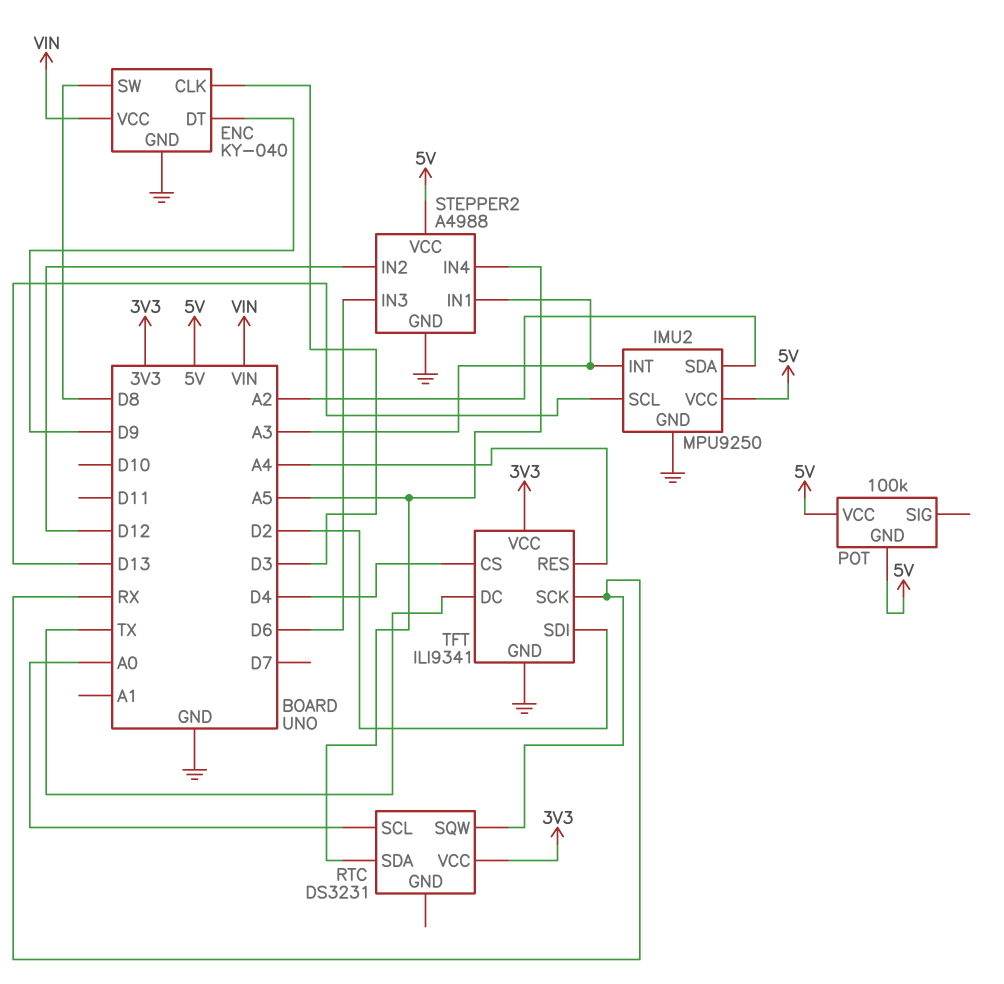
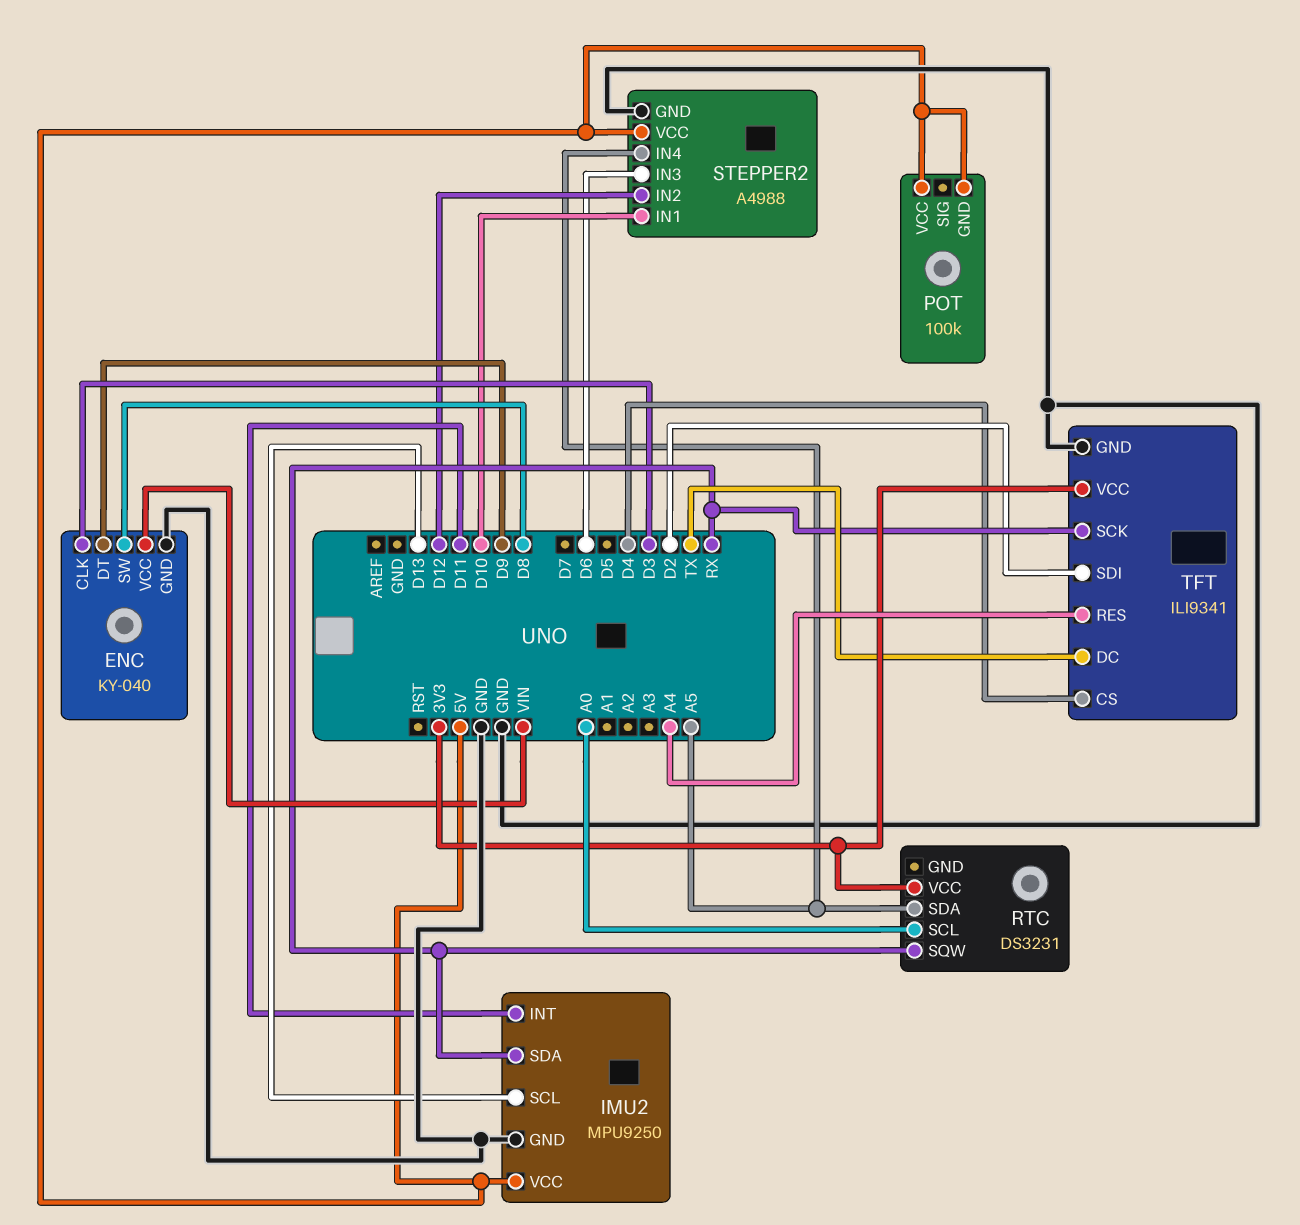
IMU2 pin INT: A3 -> D11
IMU2 pin SDA: A2 -> RX
STEPPER2 pin IN1: A3 -> D10

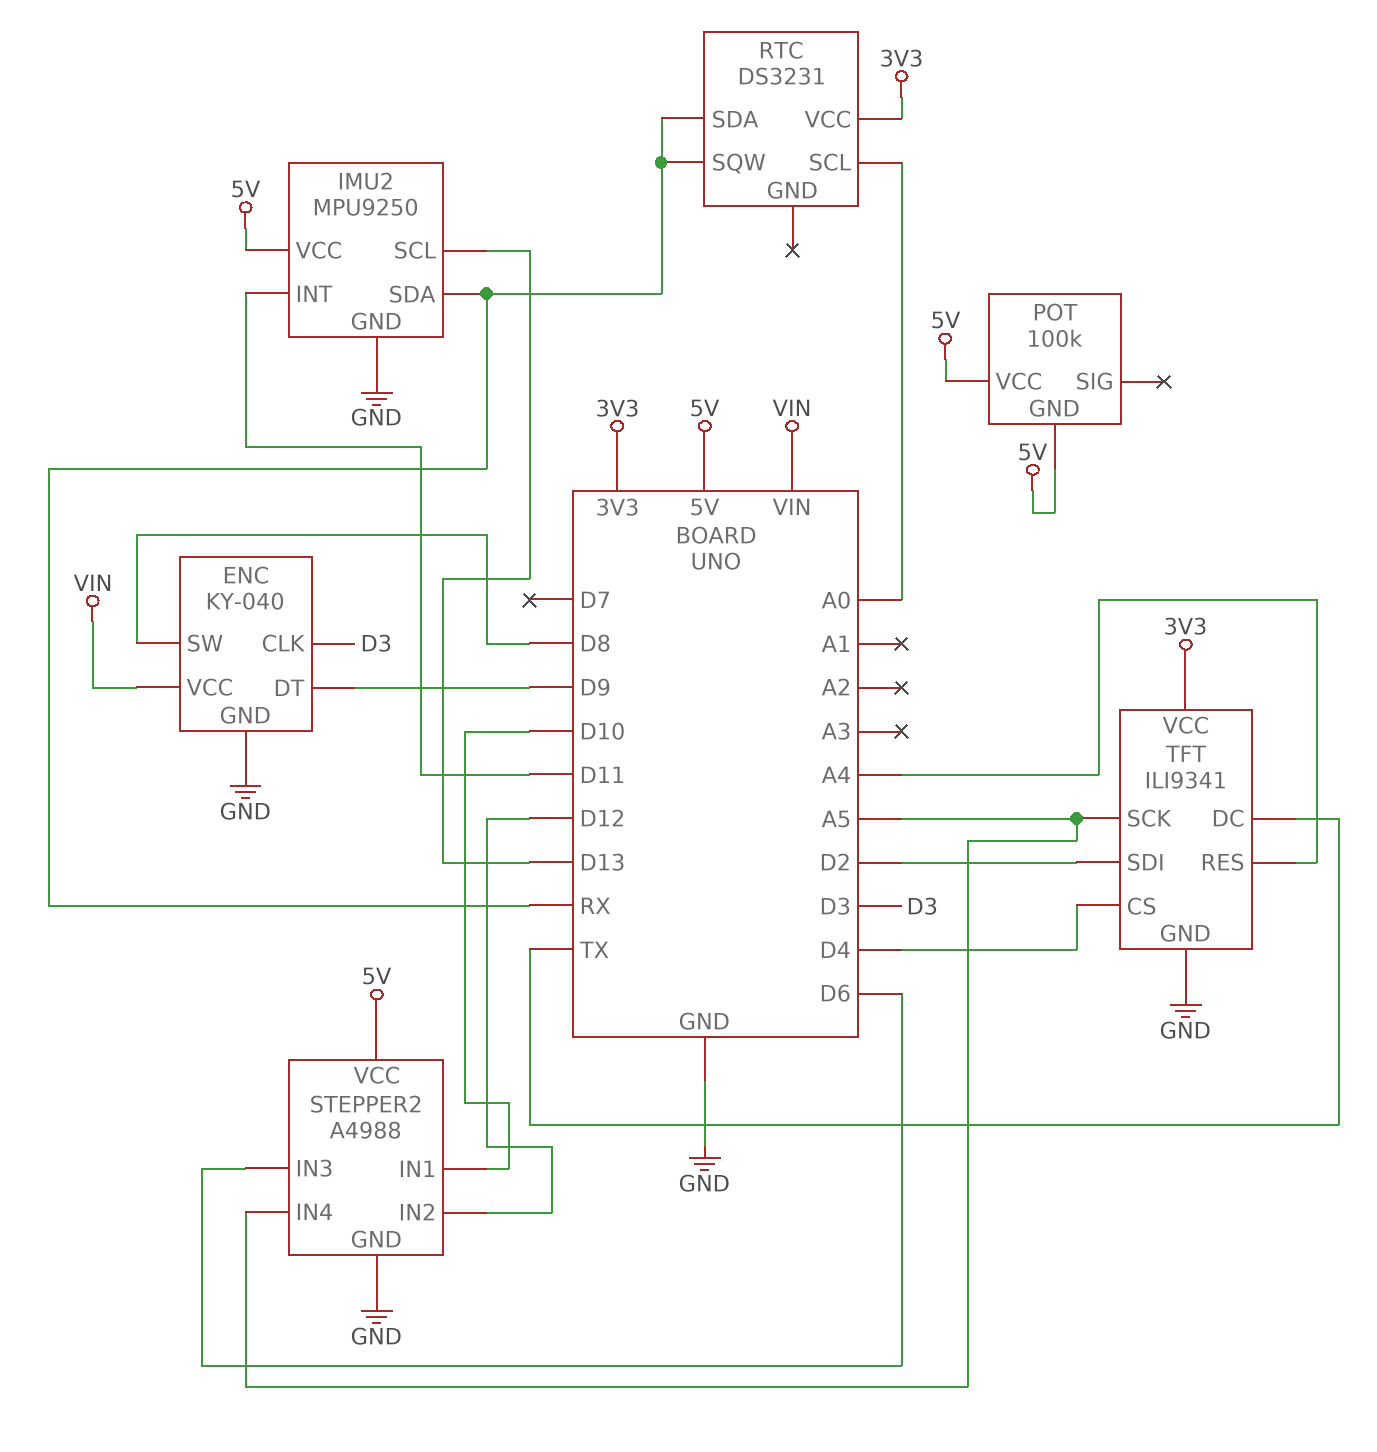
RTC pin SDA: A5 -> RX
TFT pin SCK: RX -> A5

